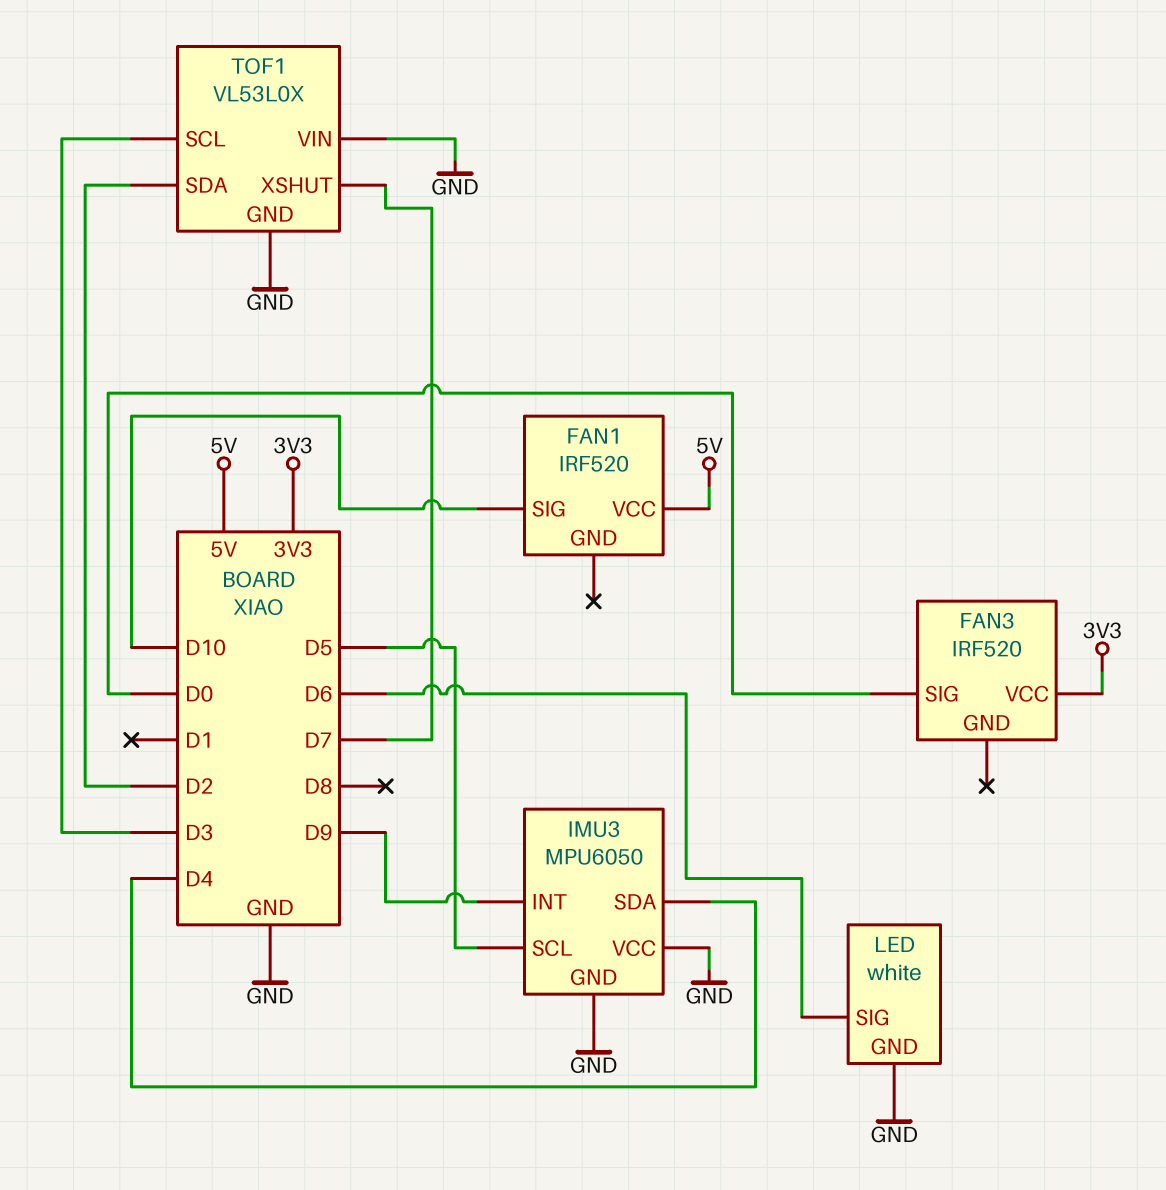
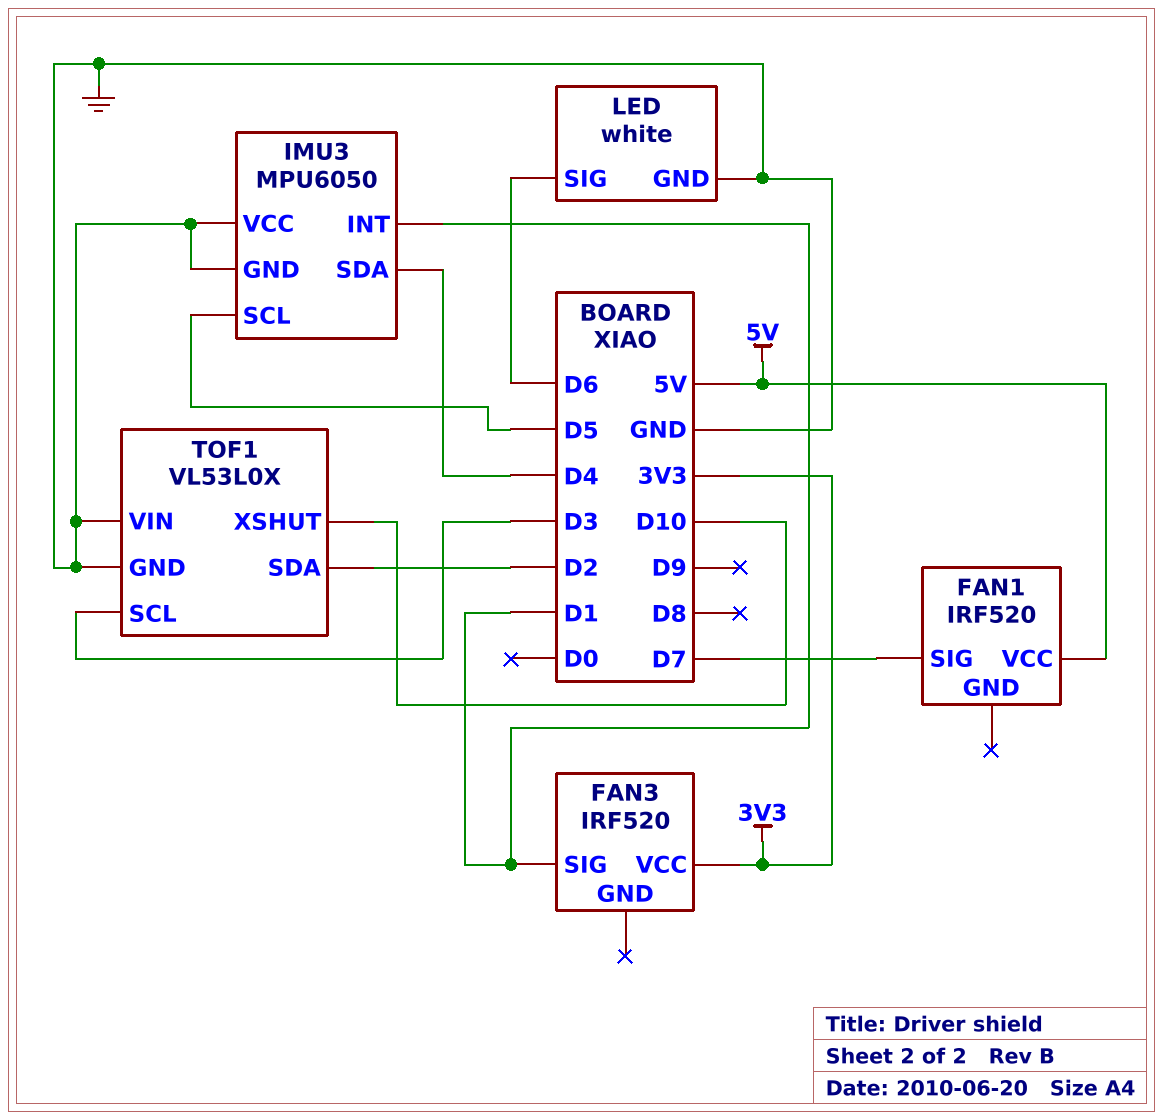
FAN1 pin SIG: D10 -> D7
FAN3 pin SIG: D0 -> D1
IMU3 pin INT: D9 -> D1
TOF1 pin XSHUT: D7 -> D10

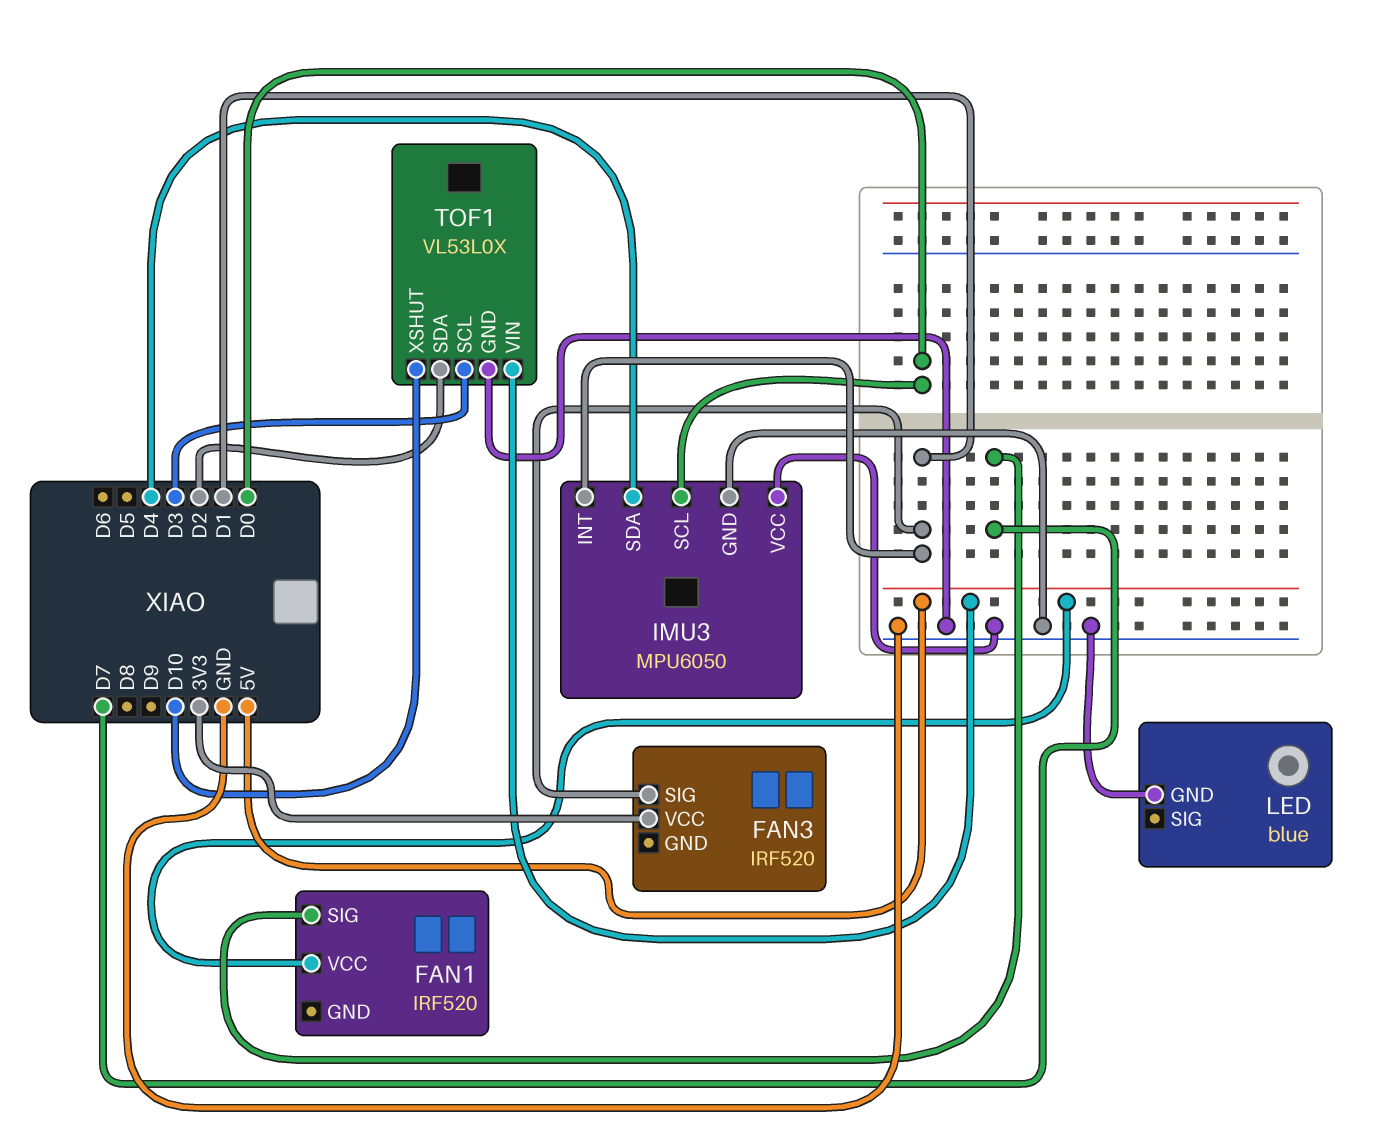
IMU3 pin SCL: D5 -> D0
LED: white -> blue
LED pin SIG: D6 -> none
TOF1 pin VIN: GND -> 5V

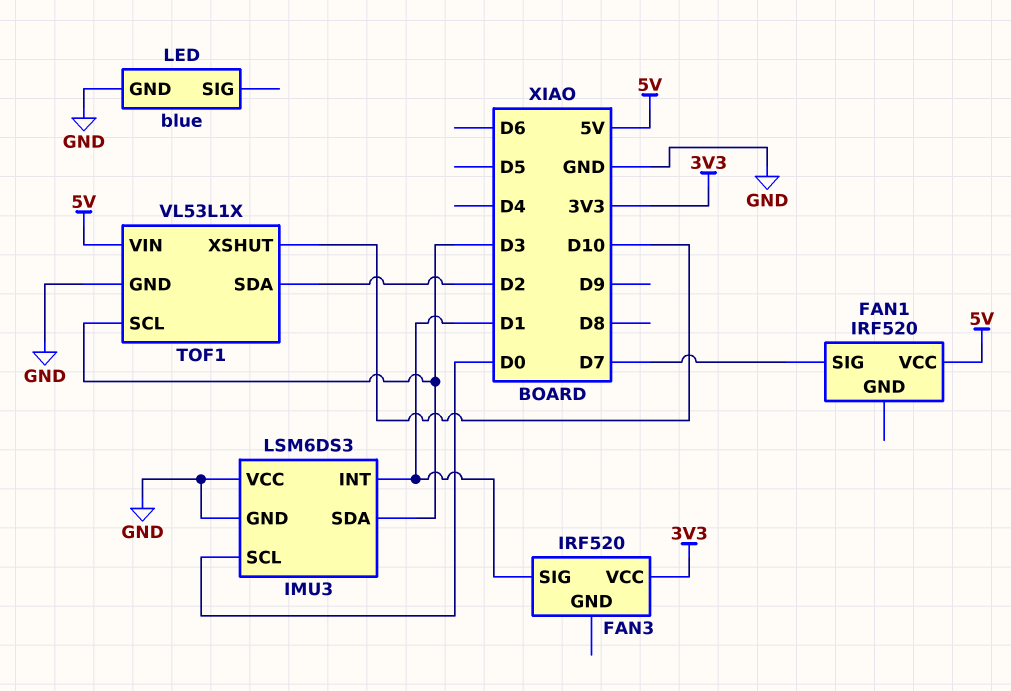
IMU3: MPU6050 -> LSM6DS3
IMU3 pin SDA: D4 -> D3
TOF1: VL53L0X -> VL53L1X

